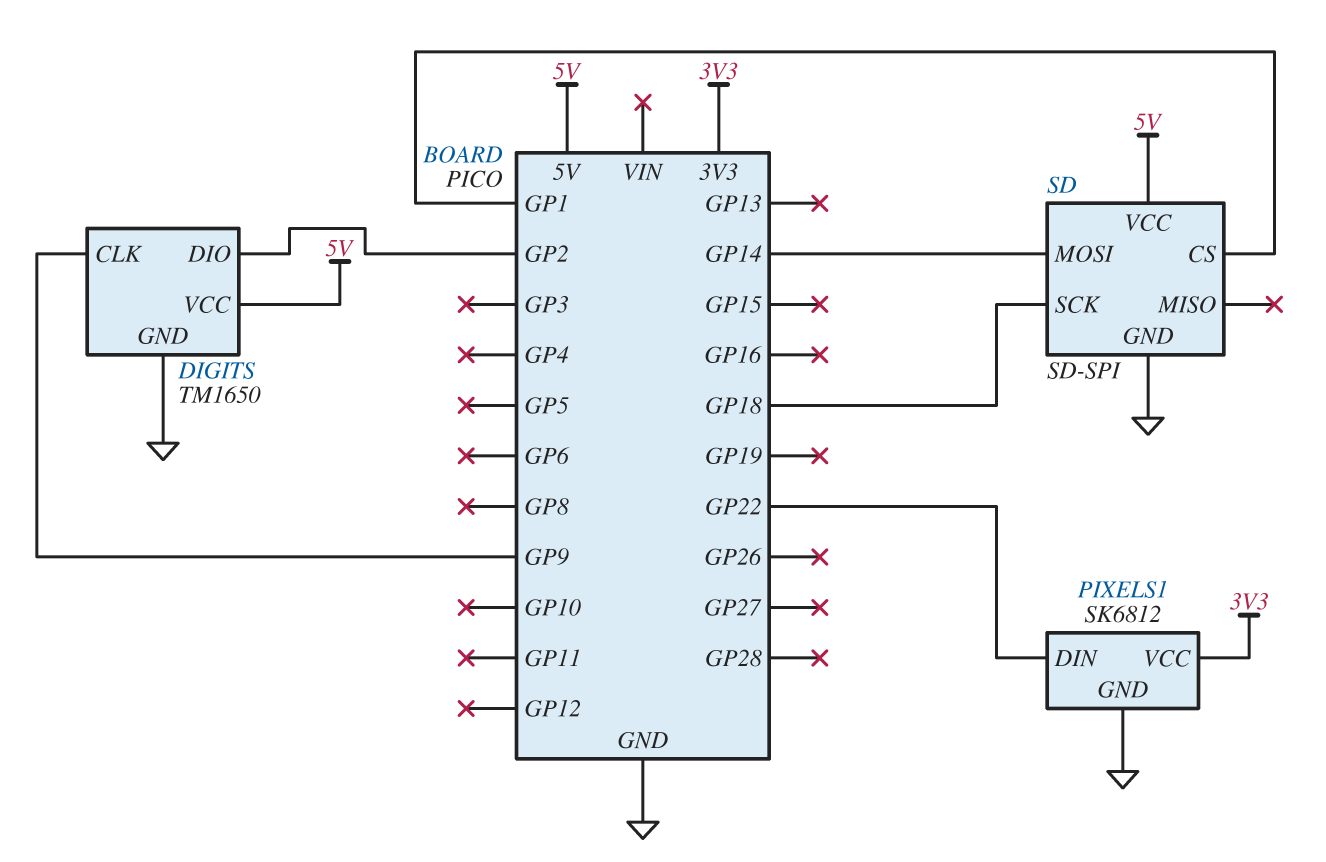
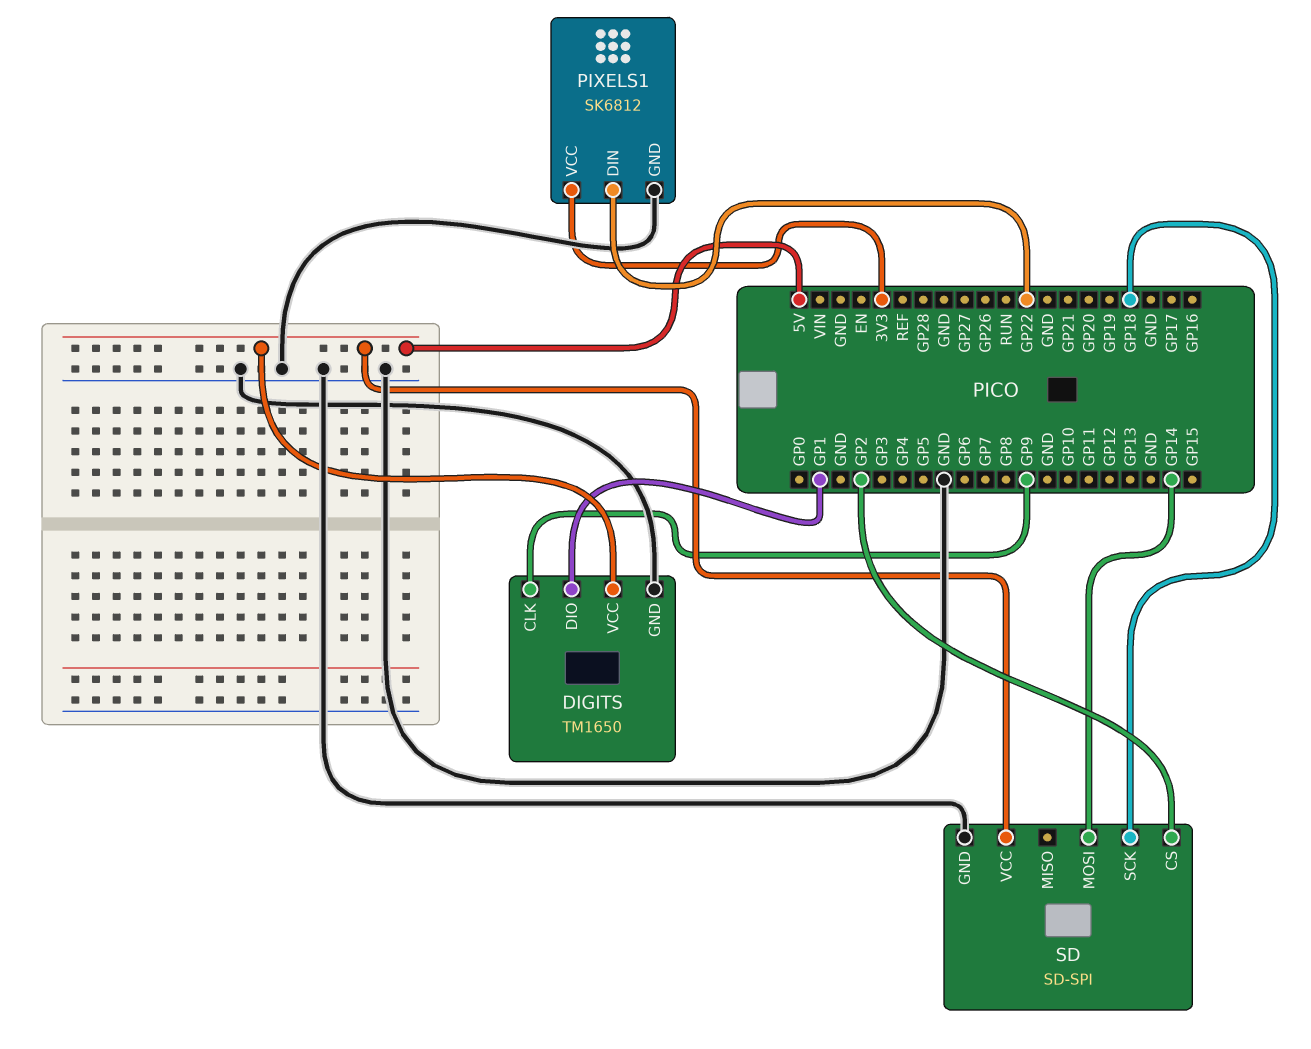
DIGITS pin DIO: GP2 -> GP1
SD pin CS: GP1 -> GP2

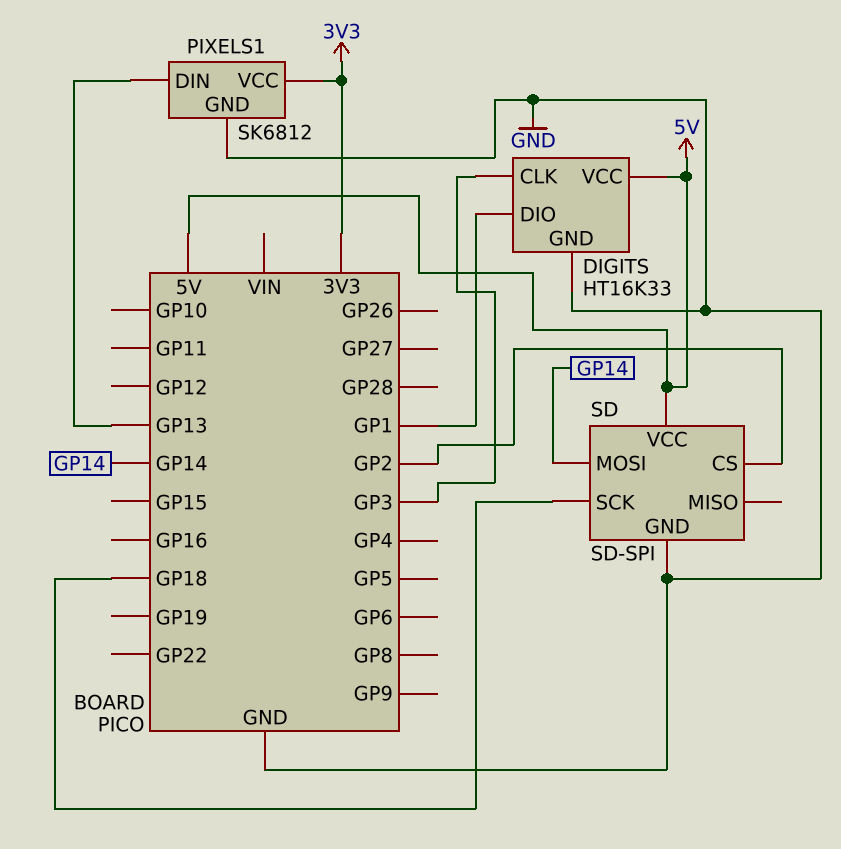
DIGITS: TM1650 -> HT16K33
DIGITS pin CLK: GP9 -> GP3
PIXELS1 pin DIN: GP22 -> GP13

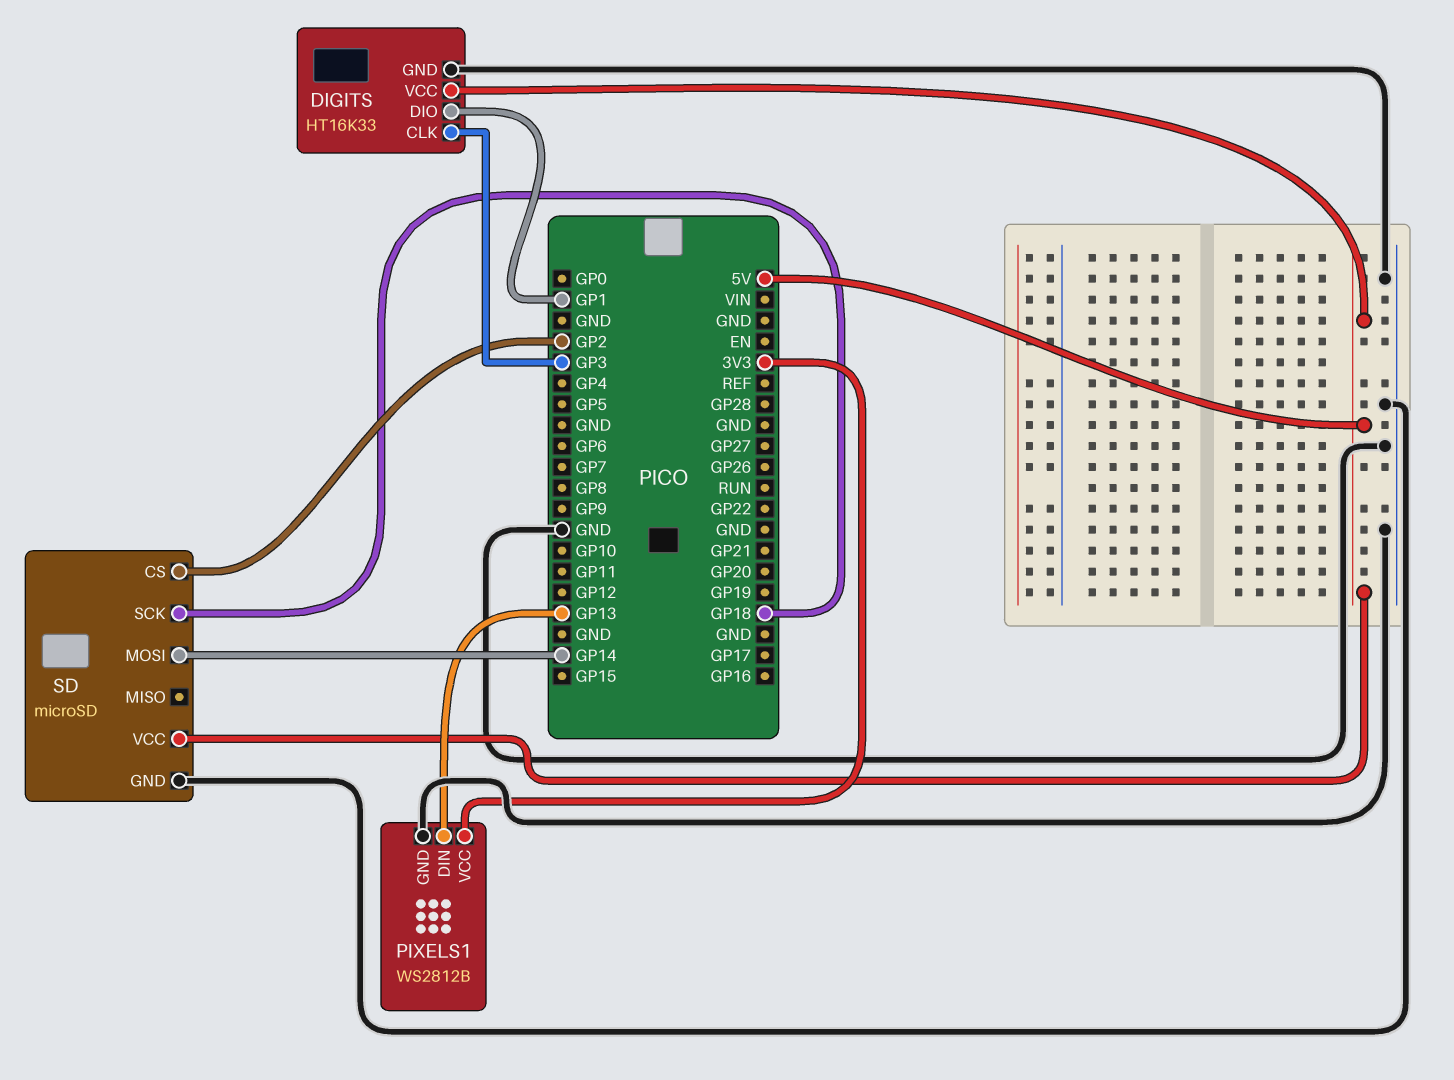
PIXELS1: SK6812 -> WS2812B
SD: SD-SPI -> microSD

